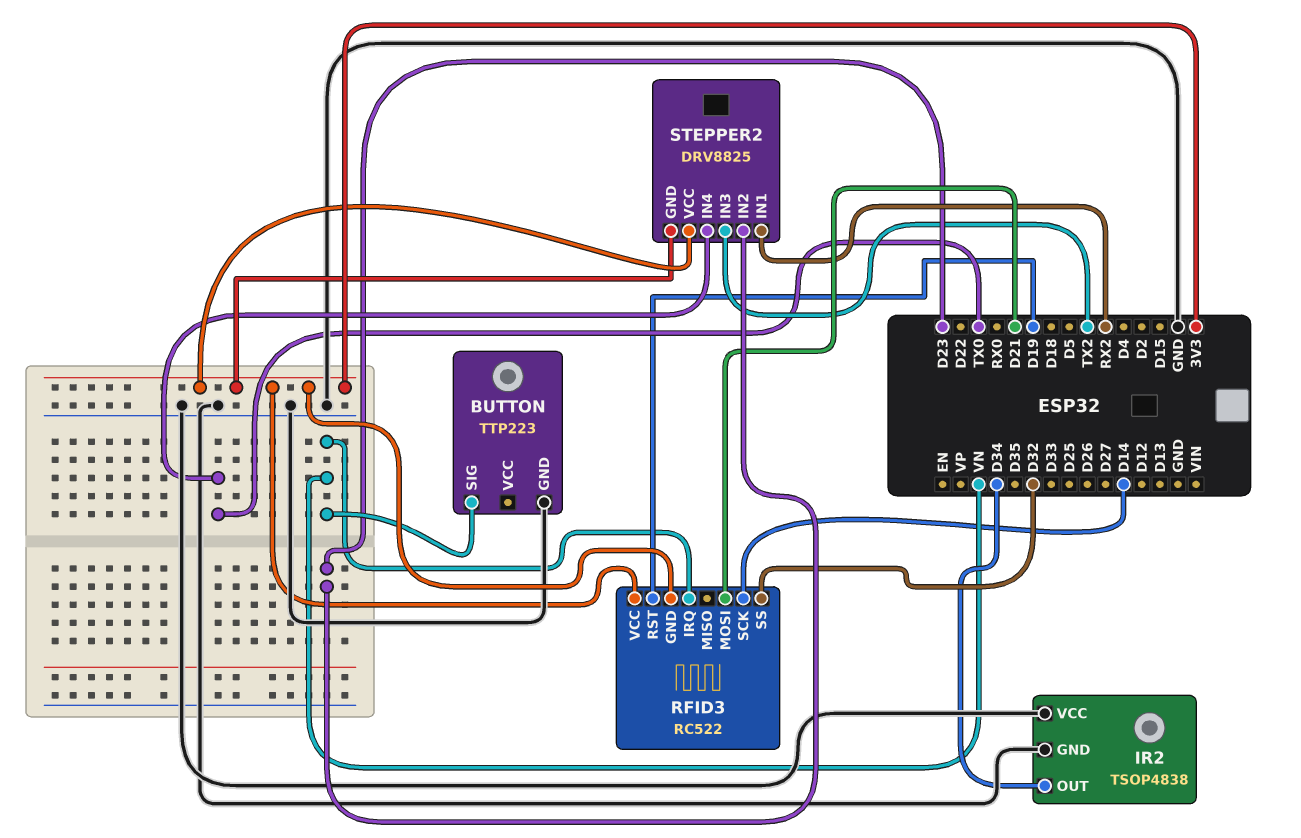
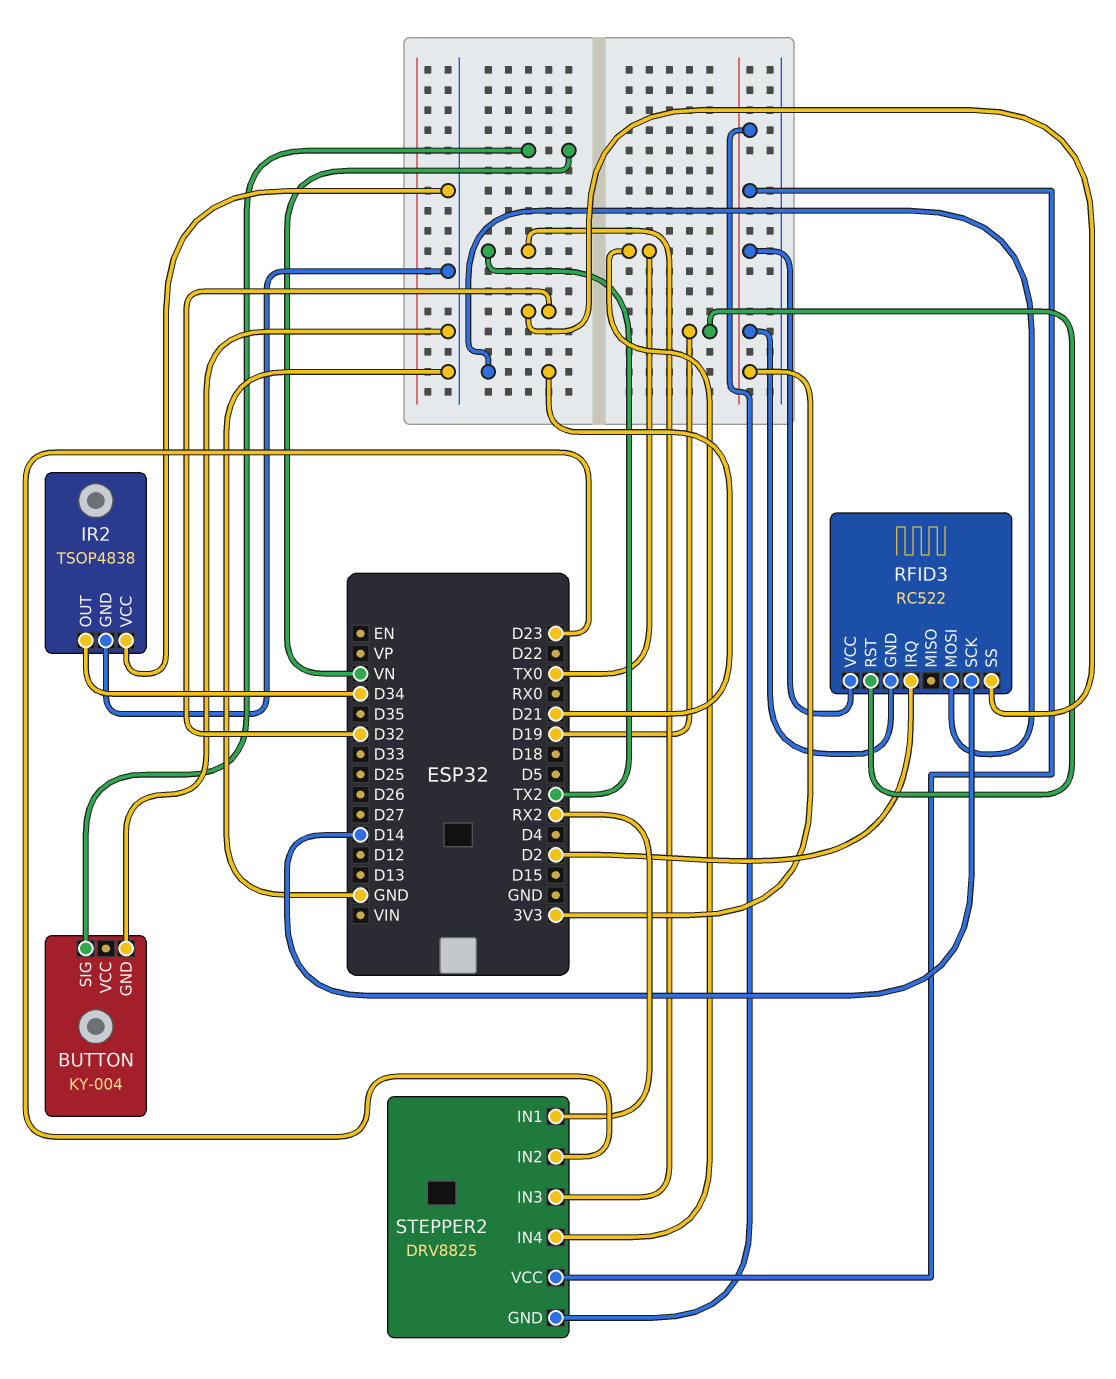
BUTTON: TTP223 -> KY-004
RFID3 pin IRQ: VN -> D2

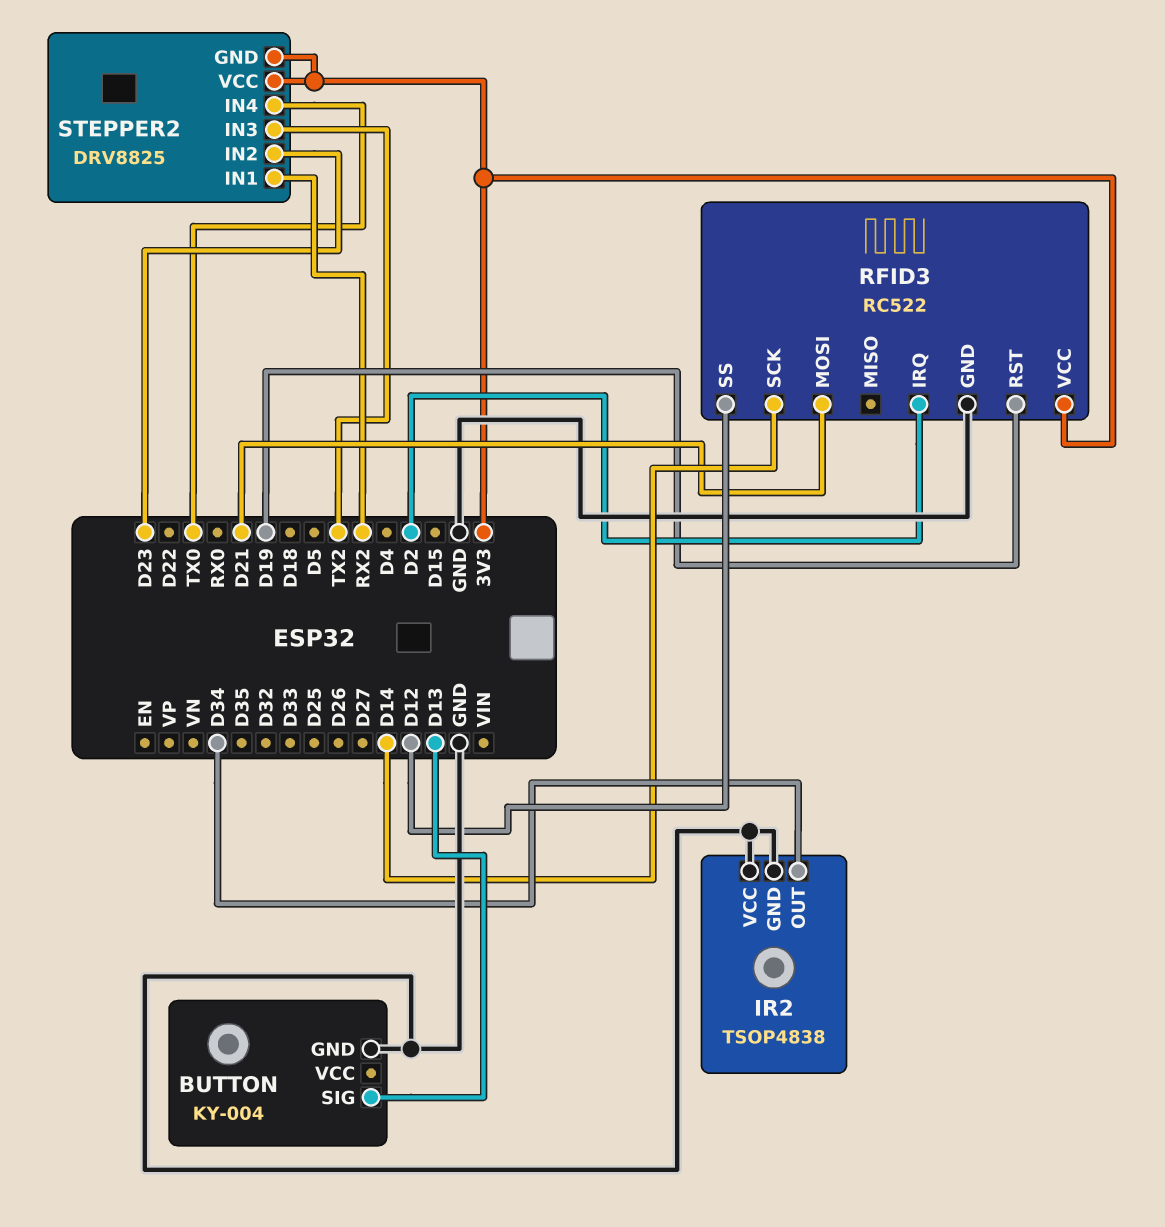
BUTTON pin SIG: VN -> D13
RFID3 pin GND: 3V3 -> GND
RFID3 pin SS: D32 -> D12

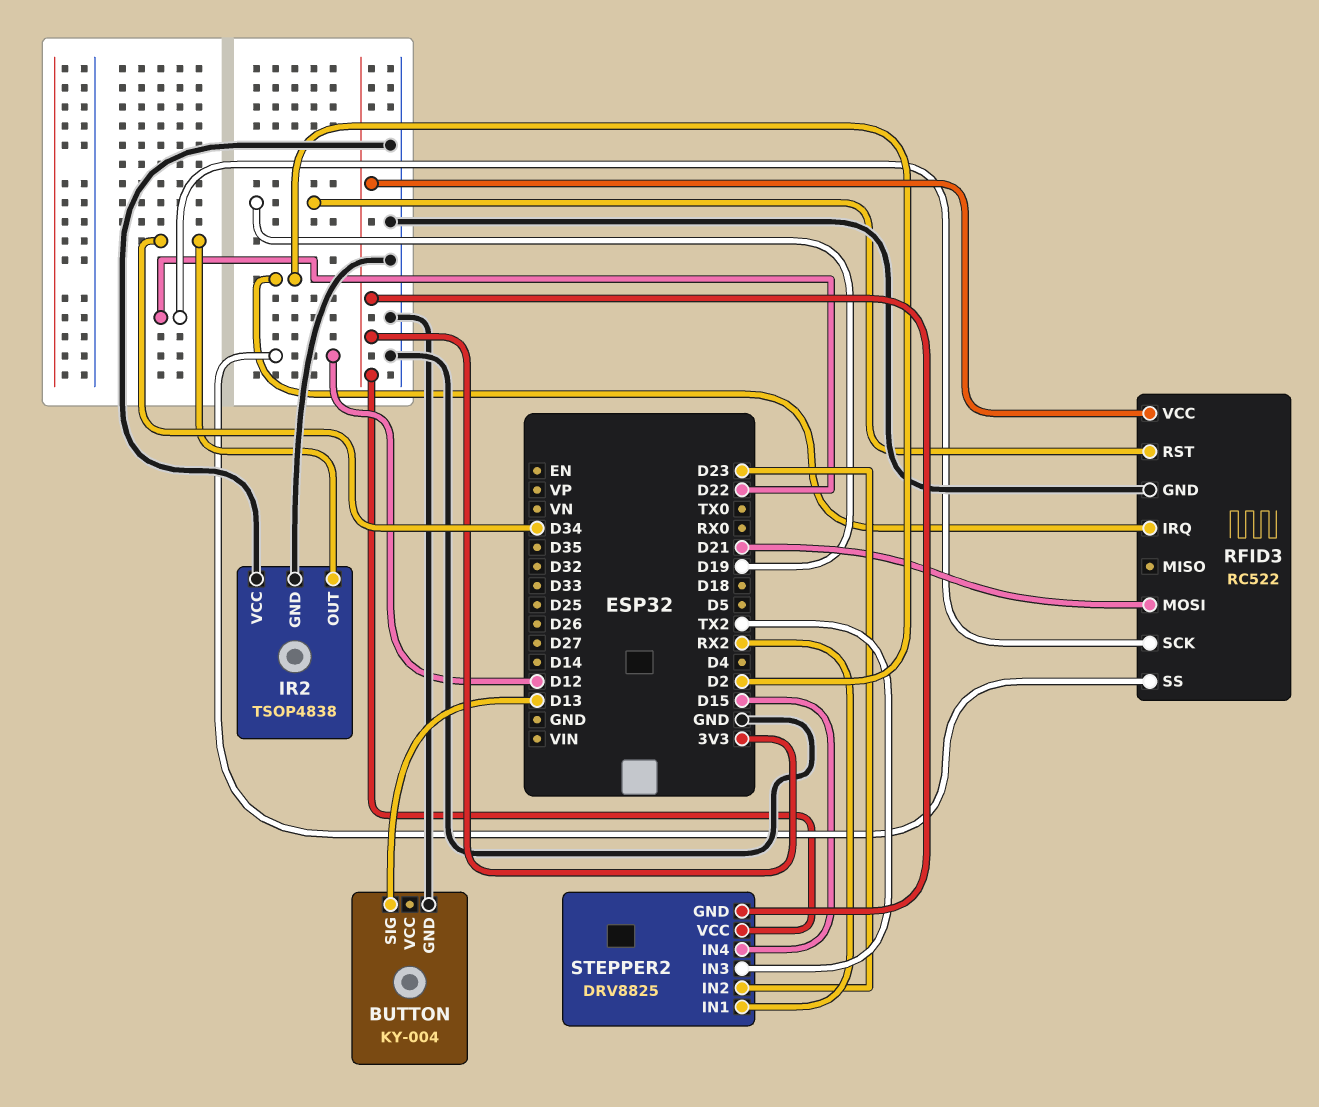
RFID3 pin SCK: D14 -> D22
STEPPER2 pin IN4: TX0 -> D15

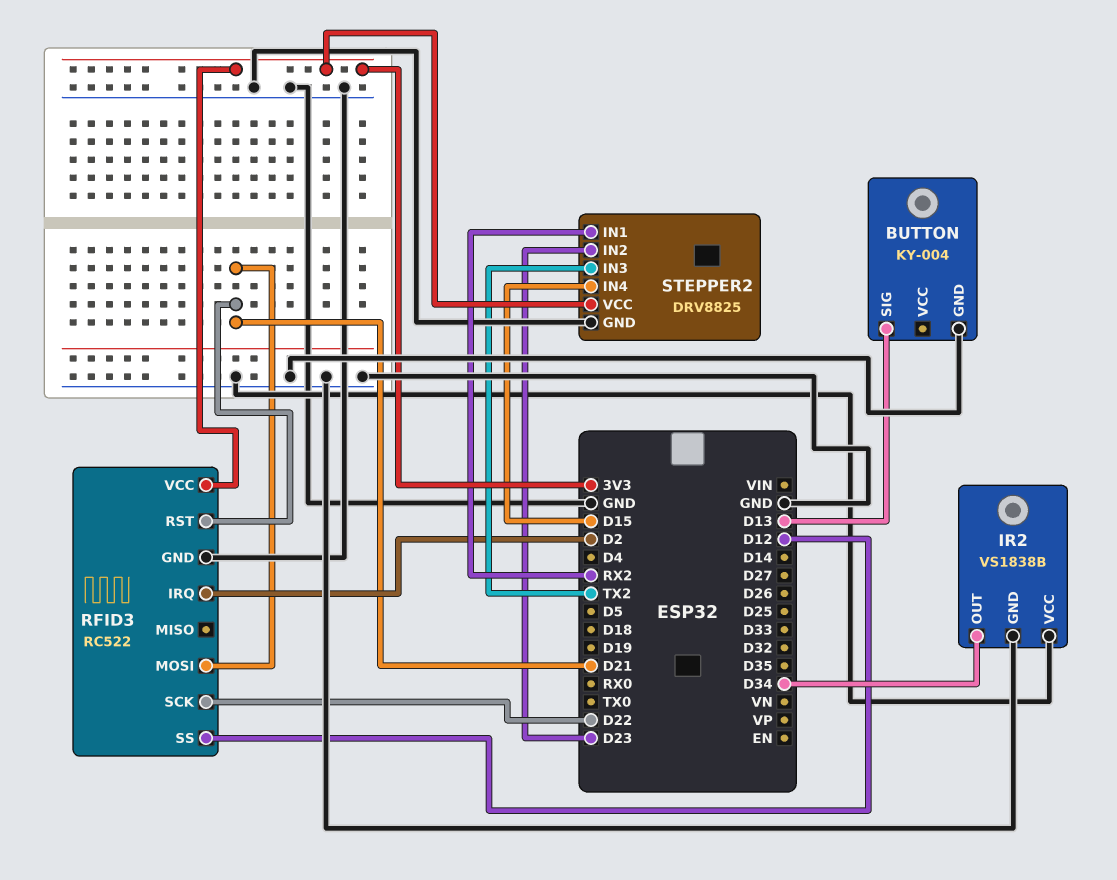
IR2: TSOP4838 -> VS1838B
RFID3 pin RST: D19 -> D21
STEPPER2 pin GND: 3V3 -> GND

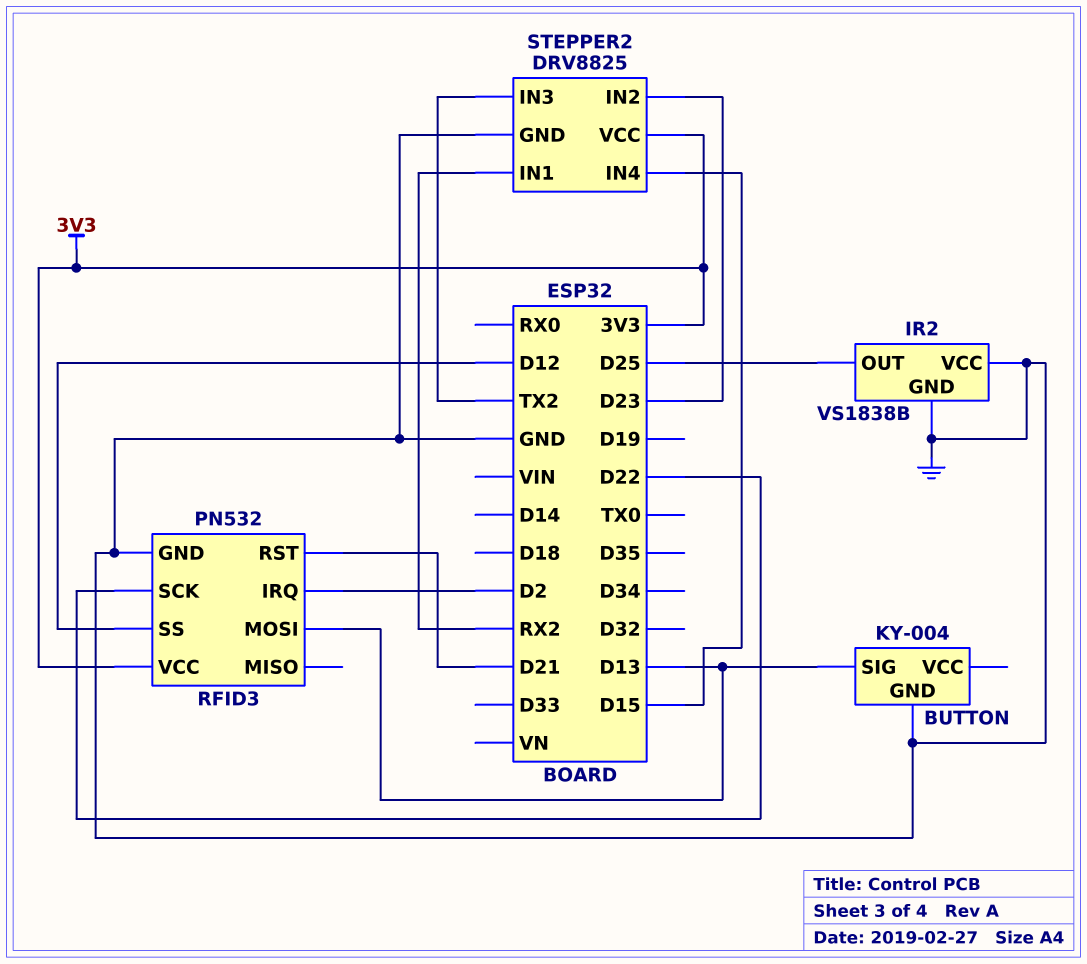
IR2 pin OUT: D34 -> D25
RFID3: RC522 -> PN532
RFID3 pin MOSI: D21 -> D13

